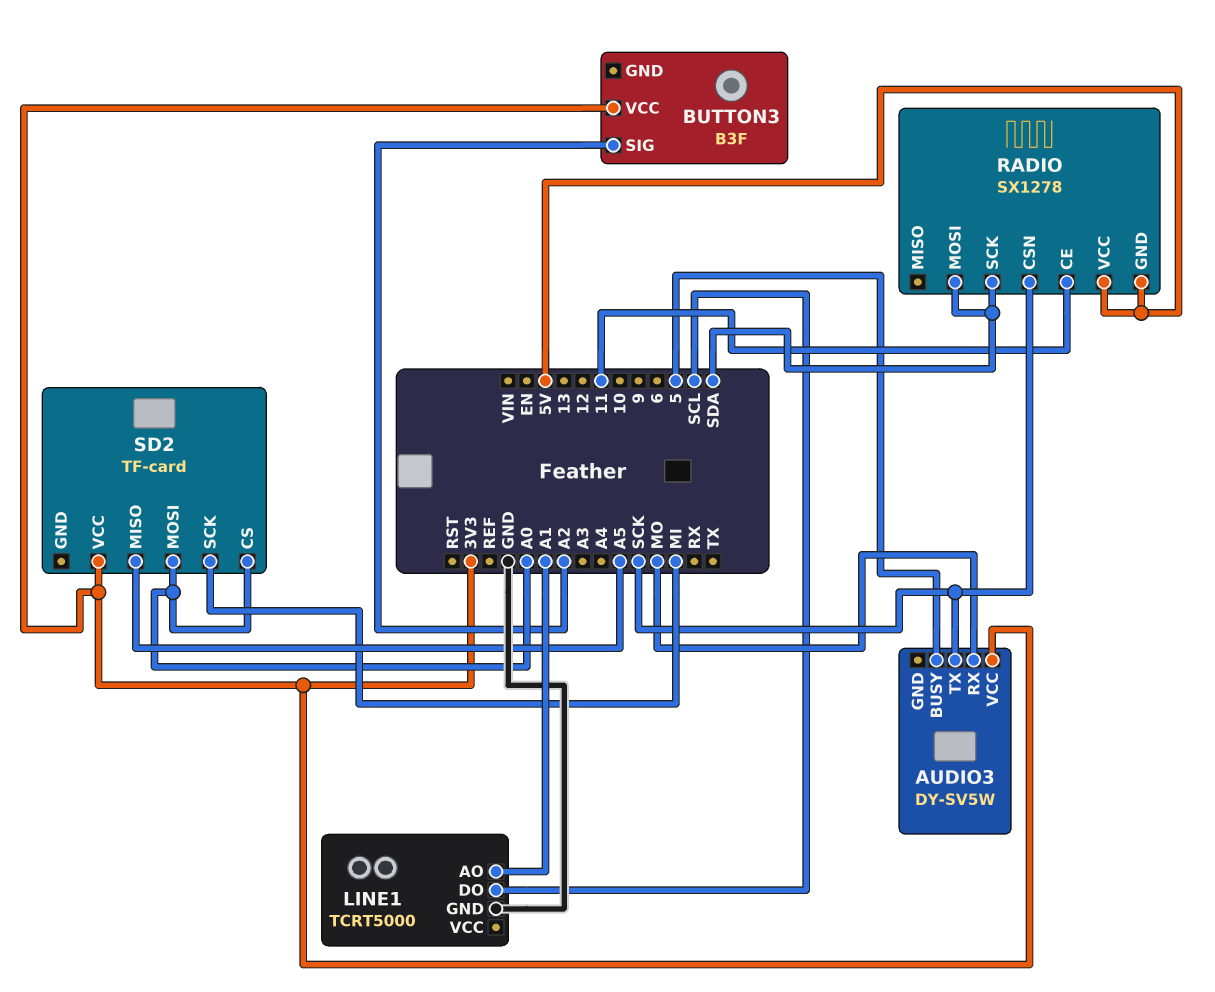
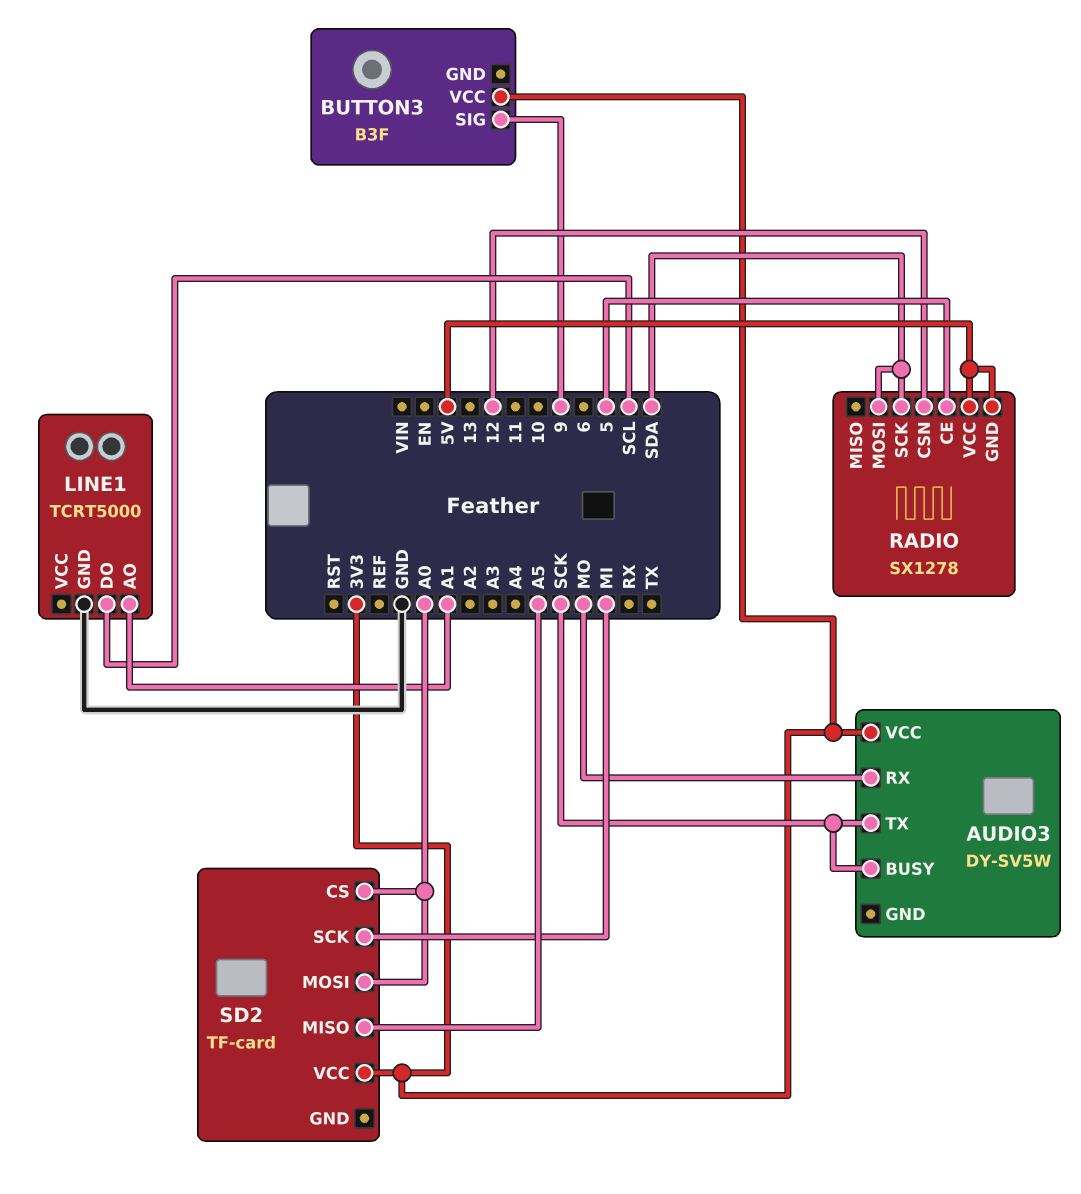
AUDIO3 pin BUSY: 5 -> SCK
BUTTON3 pin SIG: A2 -> 9
RADIO pin CE: 11 -> 5
RADIO pin CSN: SCK -> 12

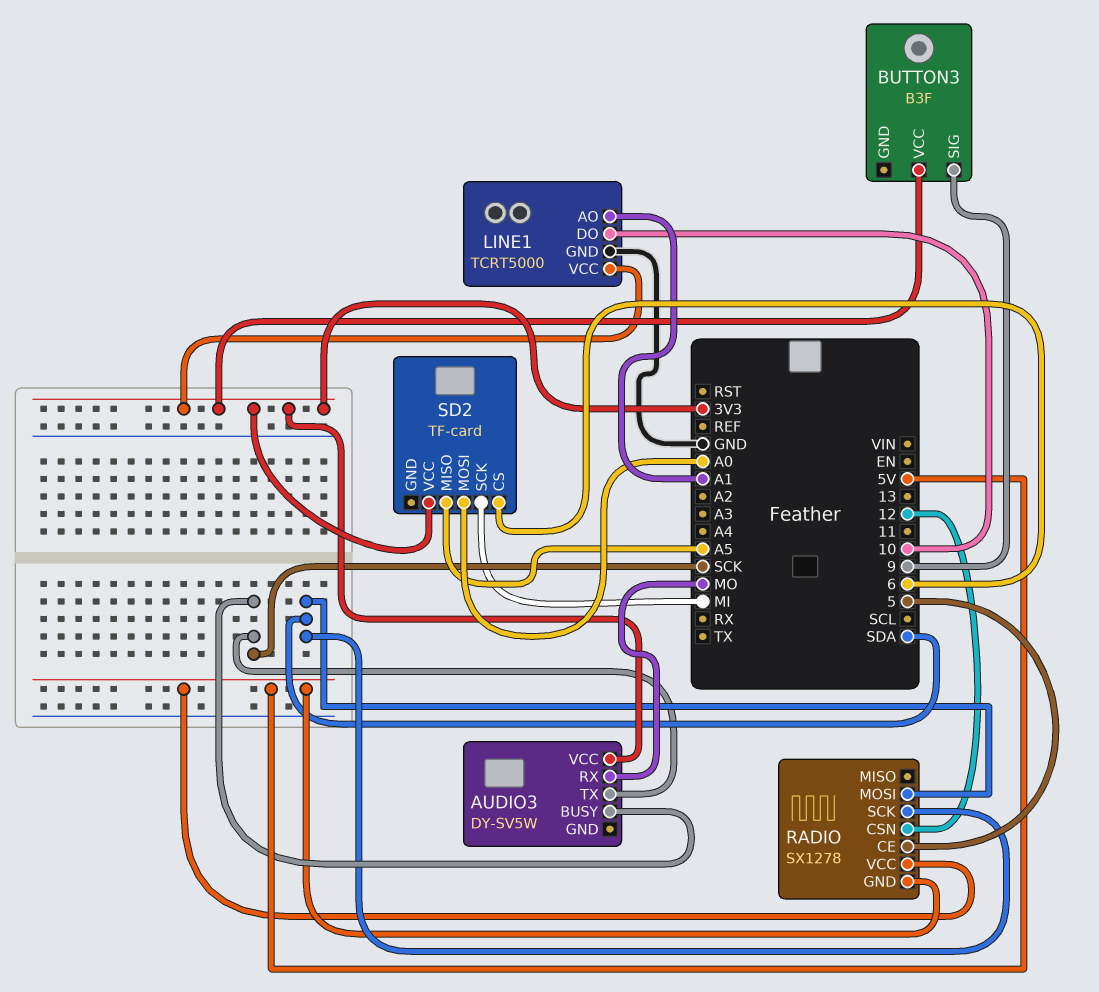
LINE1 pin DO: SCL -> 10
LINE1 pin VCC: none -> 3V3
SD2 pin CS: A0 -> 6

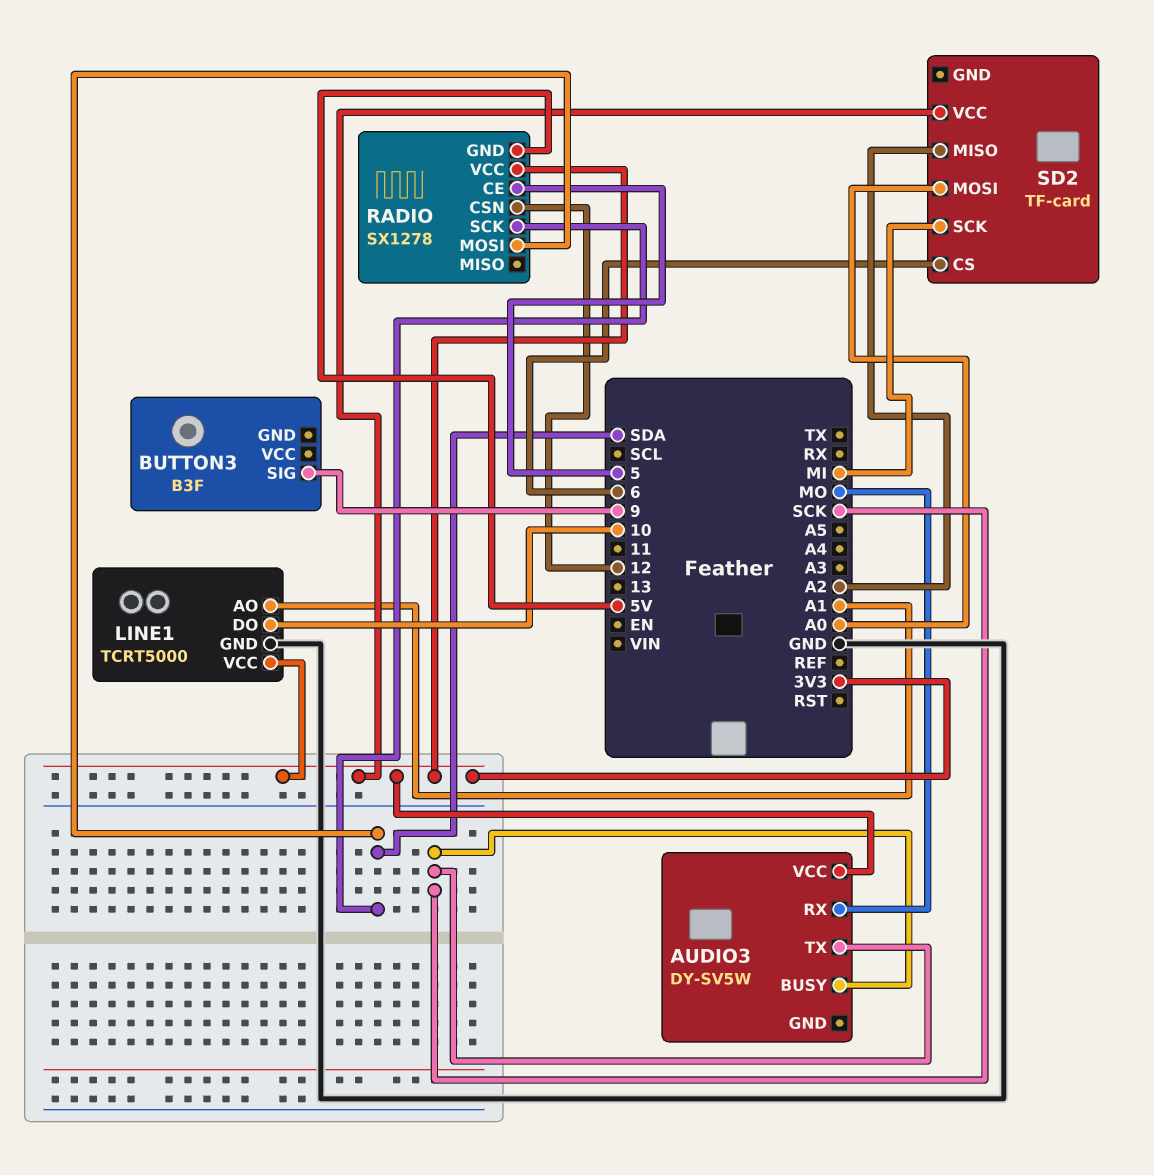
BUTTON3 pin VCC: 3V3 -> none
RADIO pin VCC: 5V -> 3V3
SD2 pin MISO: A5 -> A2

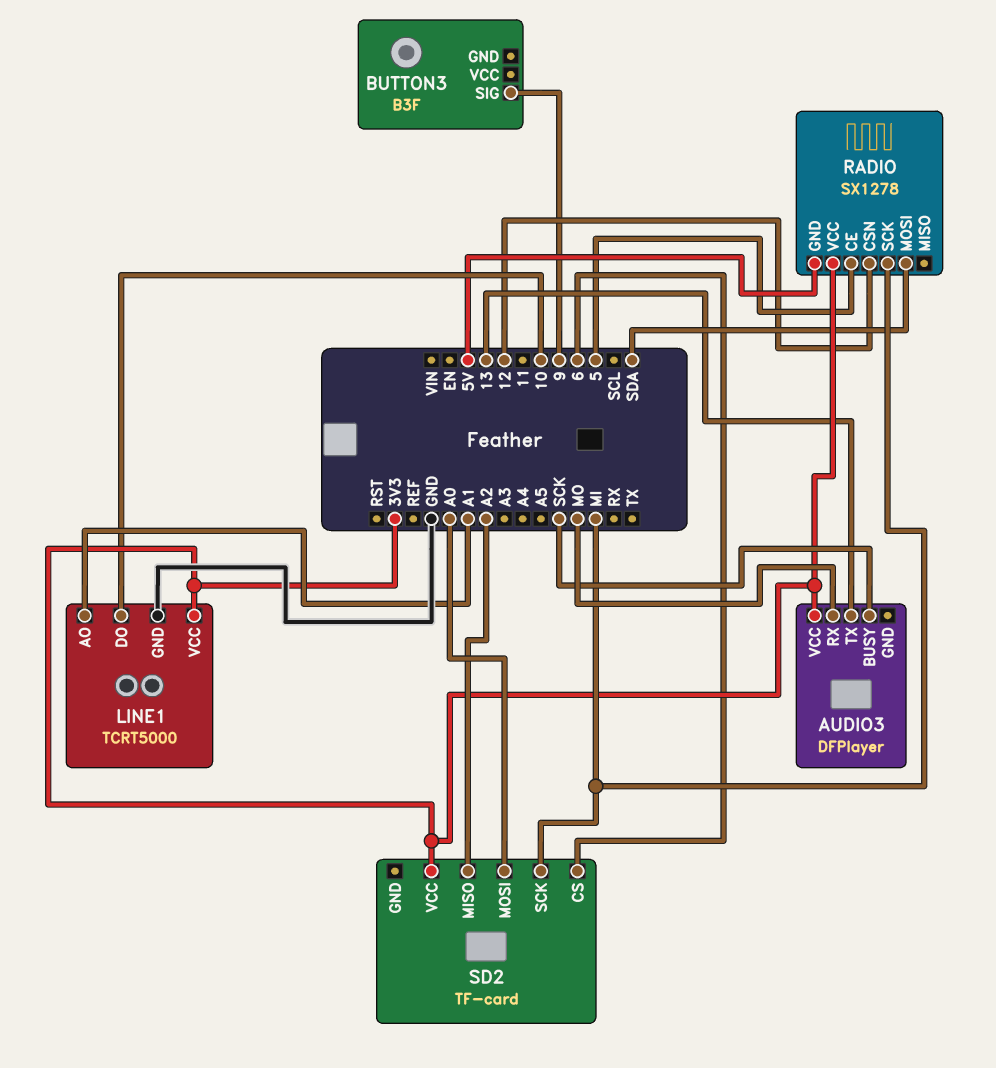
AUDIO3: DY-SV5W -> DFPlayer
AUDIO3 pin TX: SCK -> 13
RADIO pin SCK: SDA -> MI

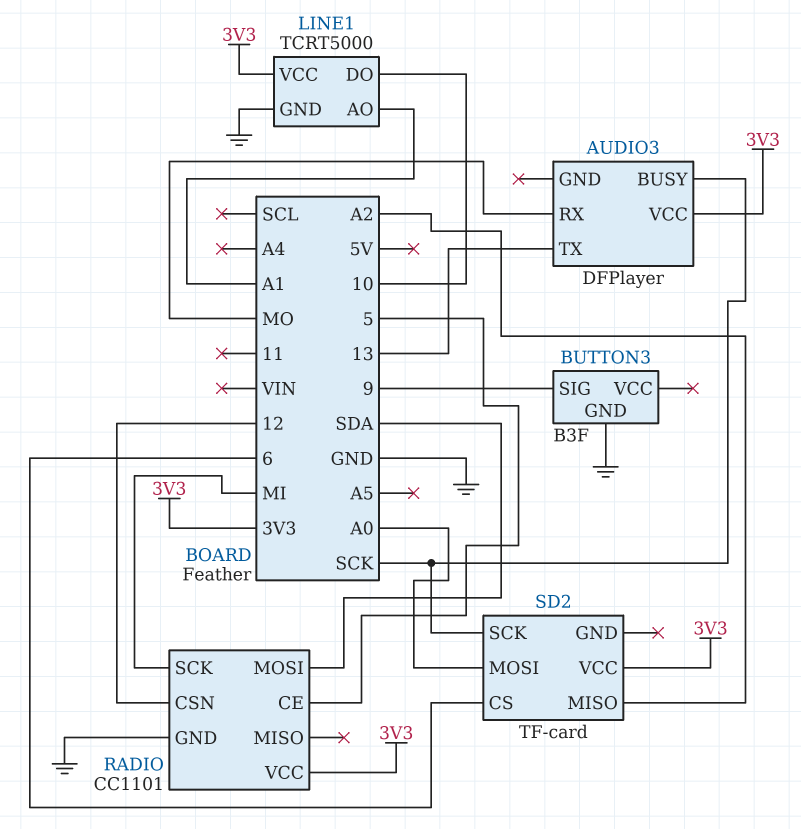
BUTTON3 pin GND: none -> GND
RADIO: SX1278 -> CC1101
RADIO pin GND: 5V -> GND
SD2 pin SCK: MI -> SCK

